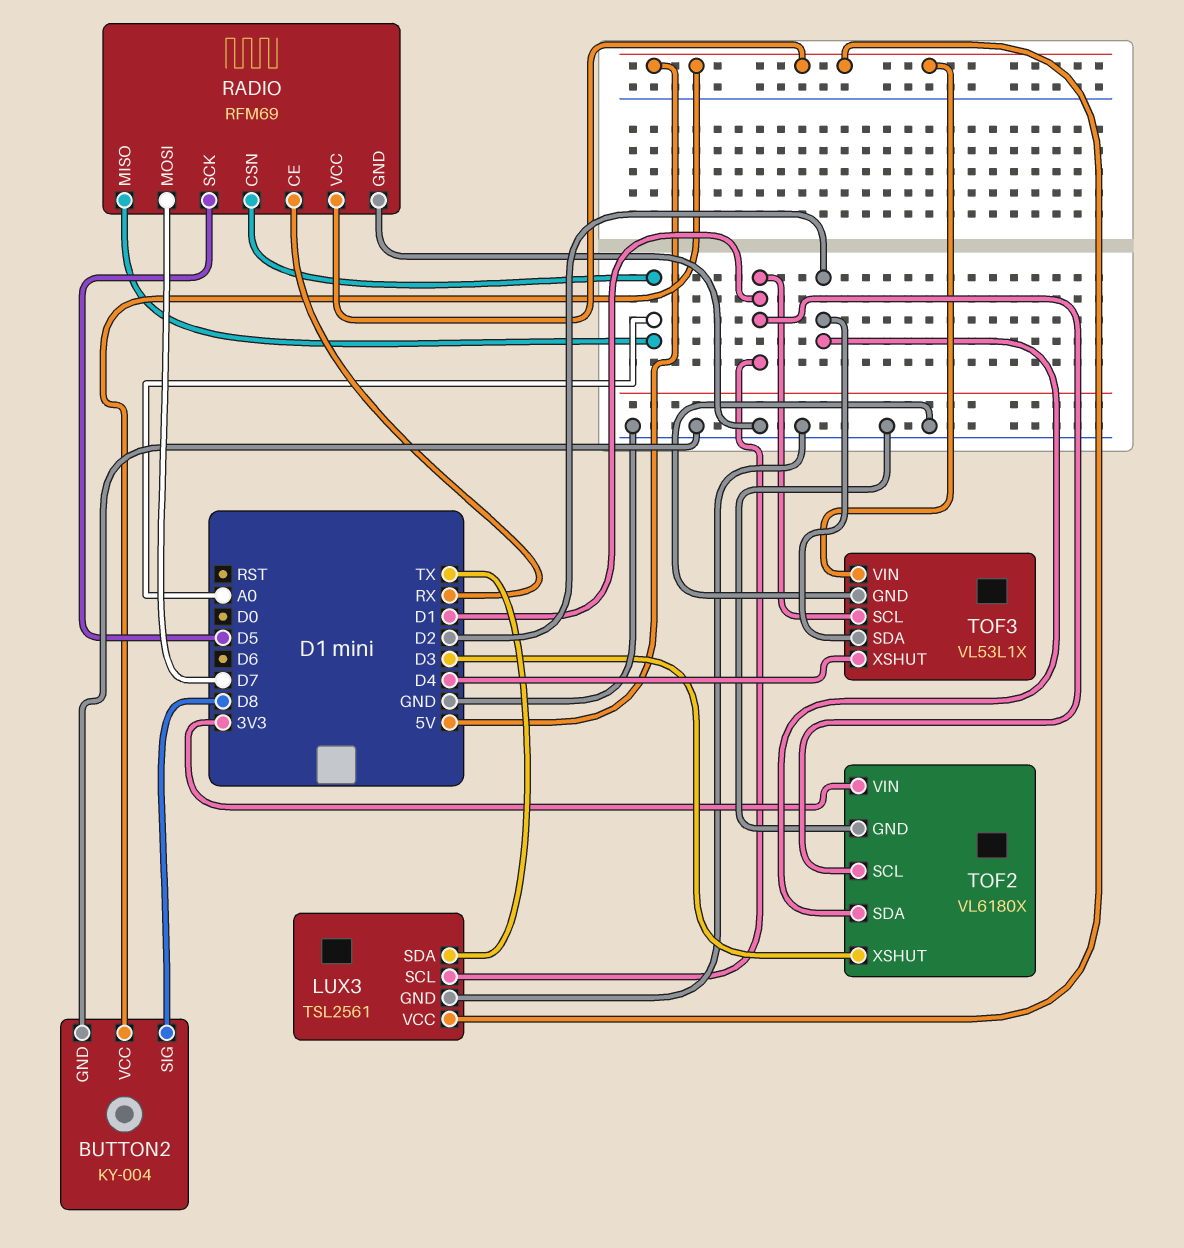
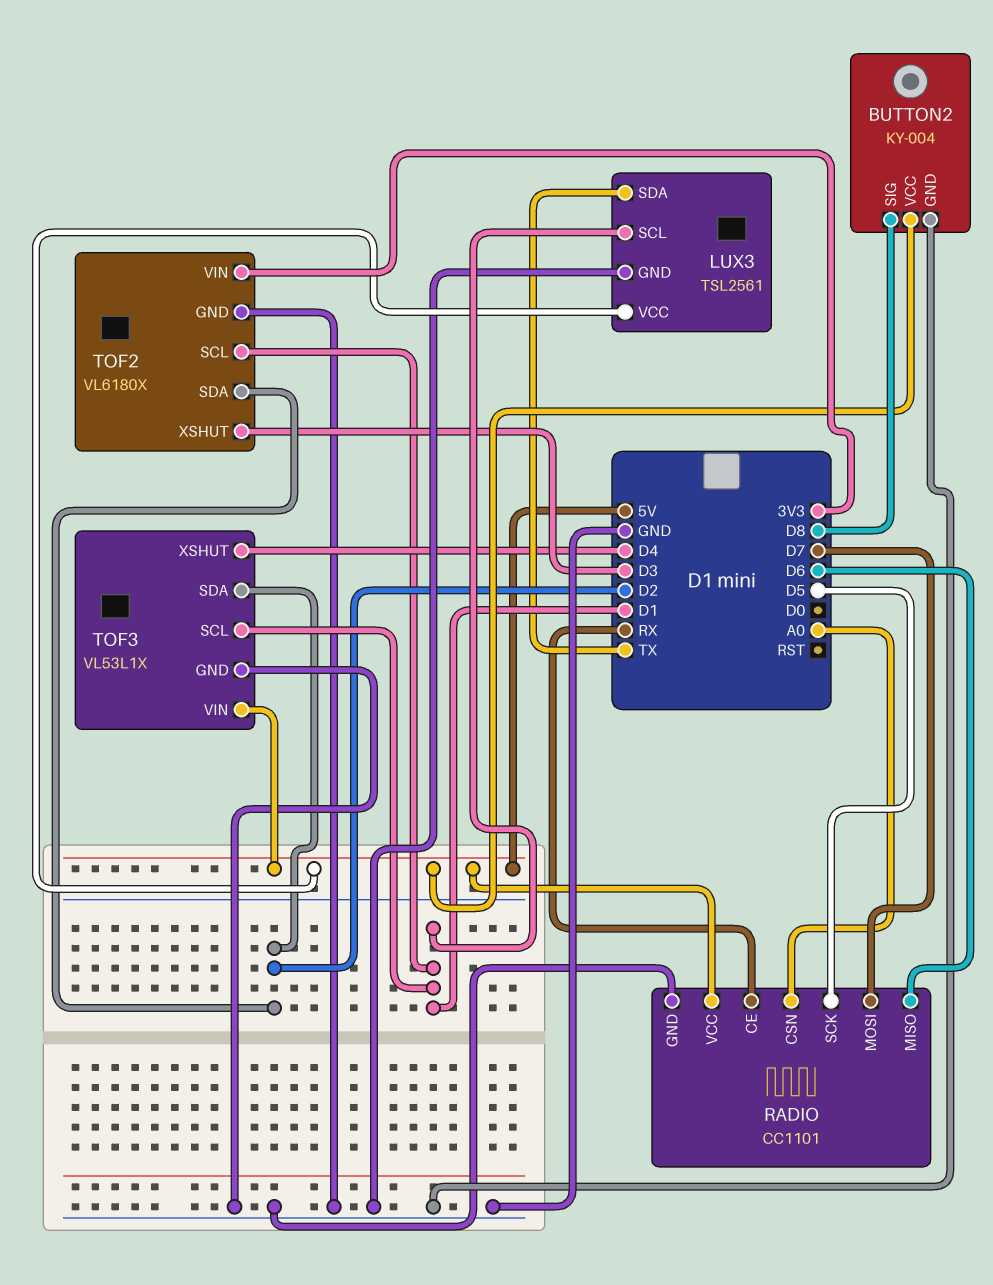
RADIO: RFM69 -> CC1101
RADIO pin MISO: A0 -> D6

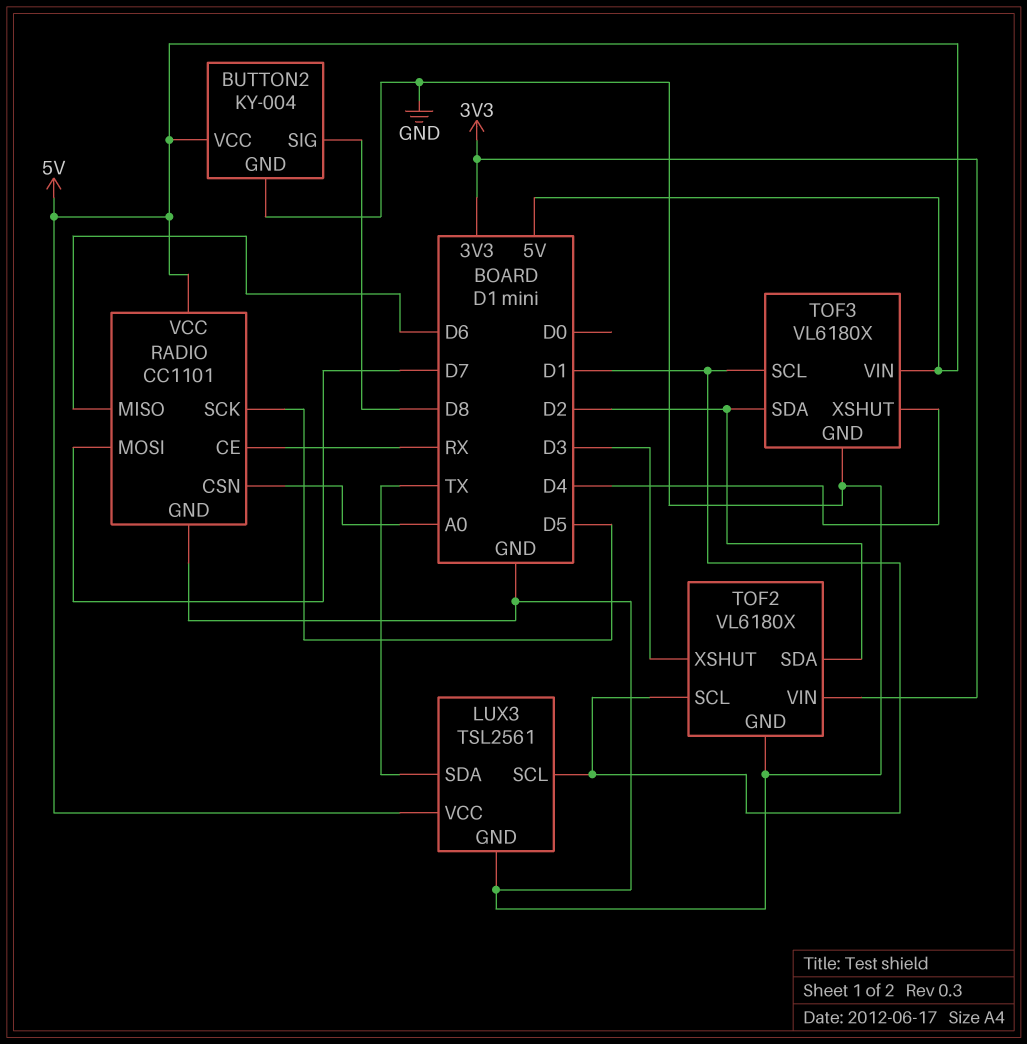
TOF3: VL53L1X -> VL6180X

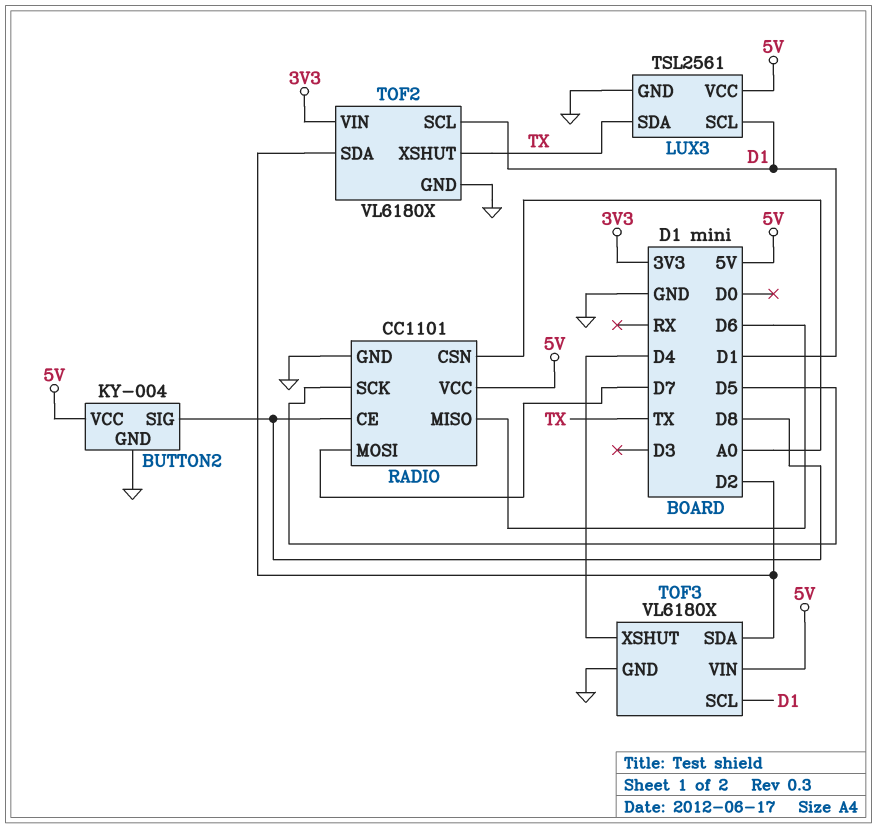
RADIO pin CE: RX -> D8
TOF2 pin XSHUT: D3 -> TX

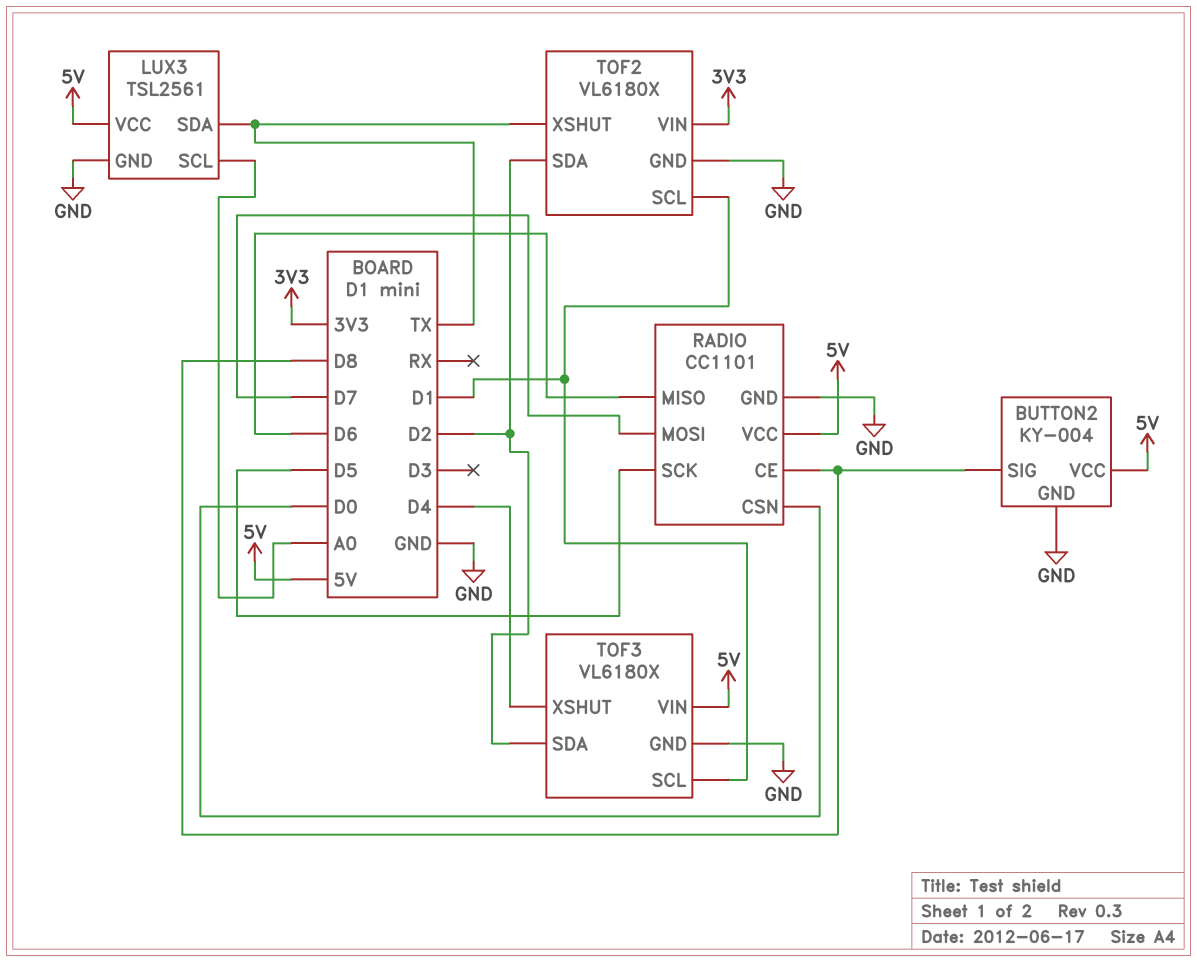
LUX3 pin SCL: D1 -> A0
RADIO pin CSN: A0 -> D0

